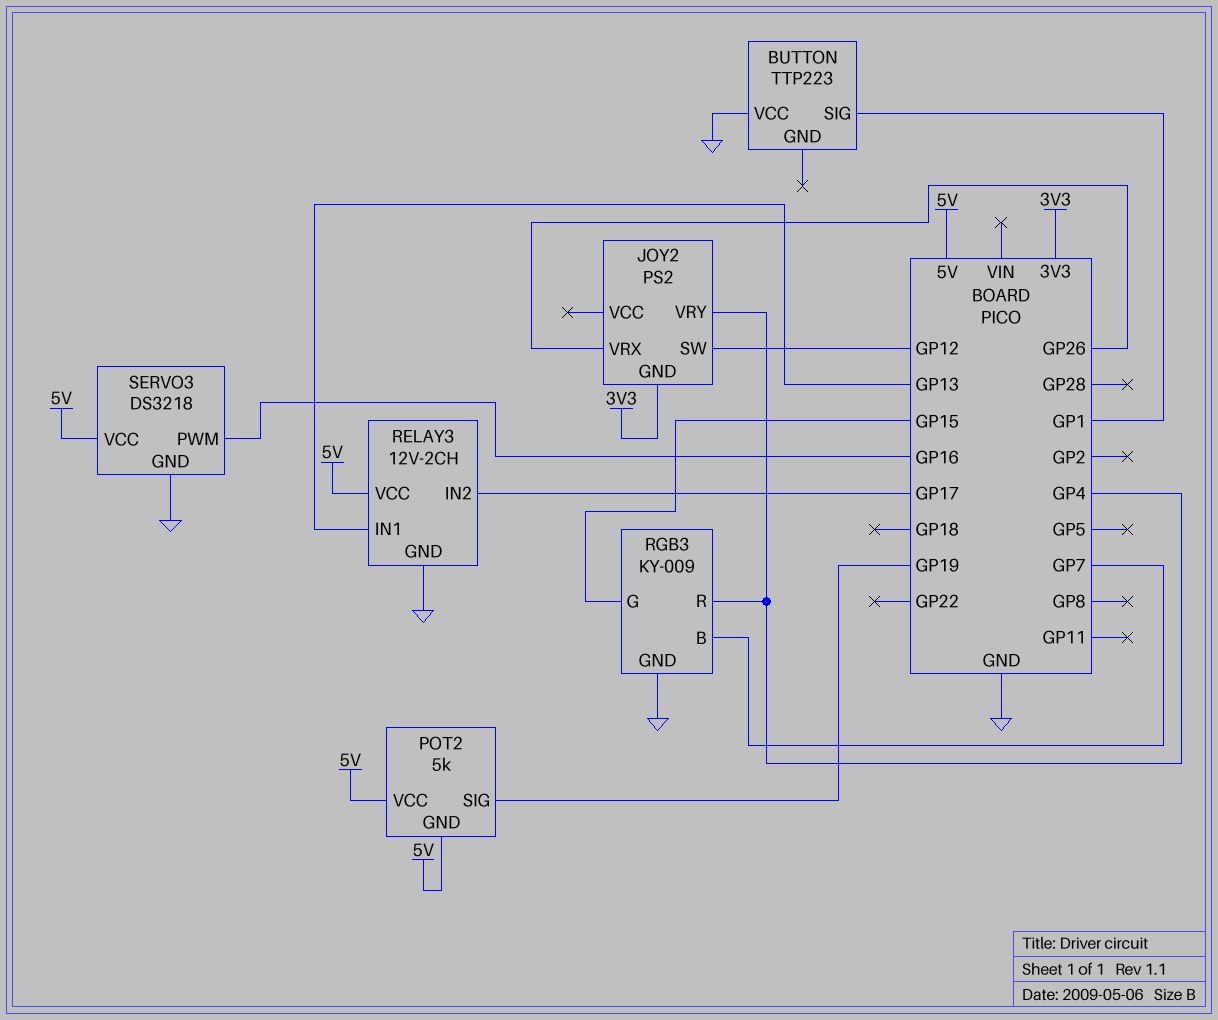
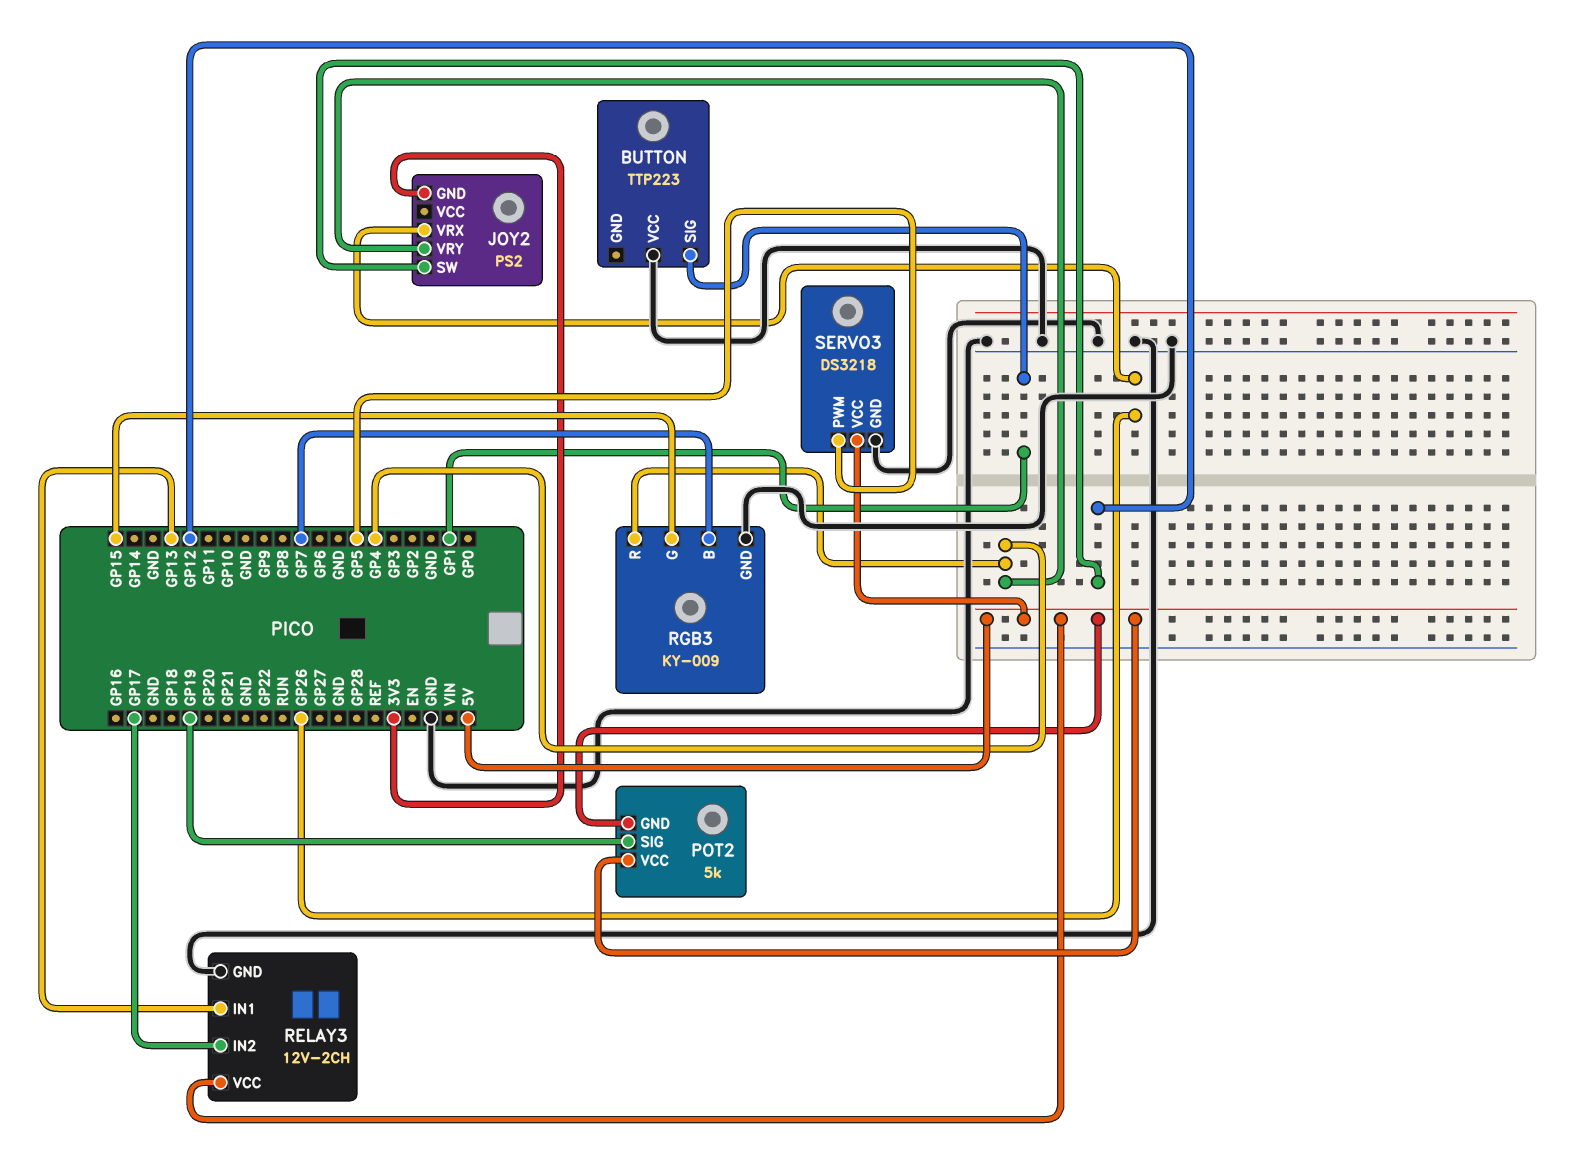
SERVO3 pin PWM: GP16 -> GP5

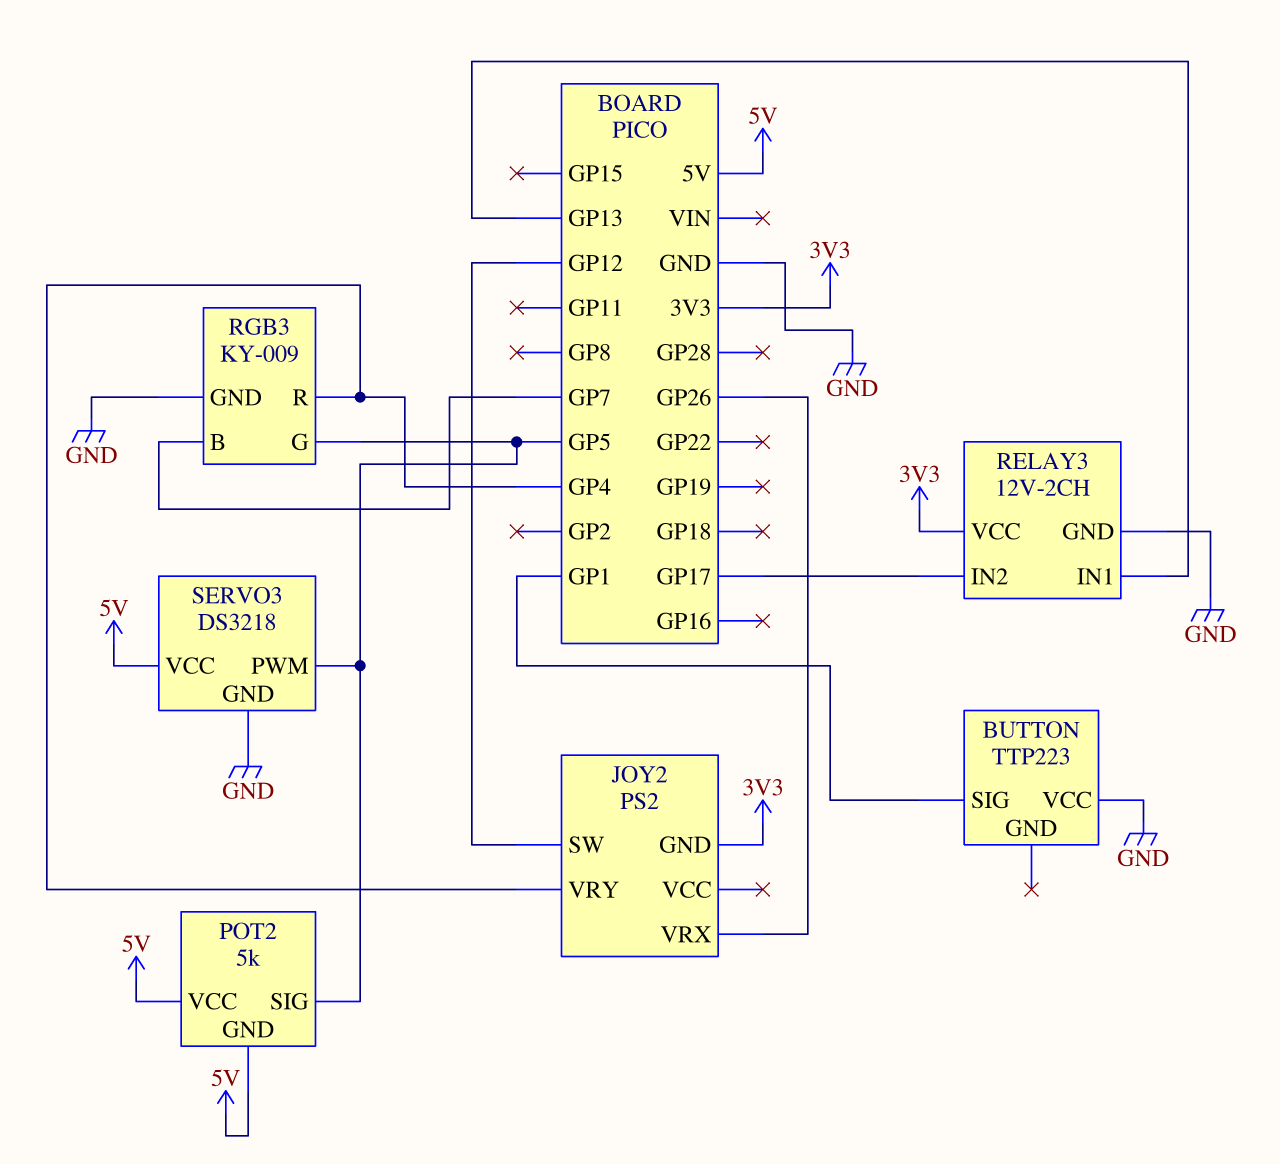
POT2 pin SIG: GP19 -> GP5
RELAY3 pin VCC: 5V -> 3V3
RGB3 pin G: GP15 -> GP5

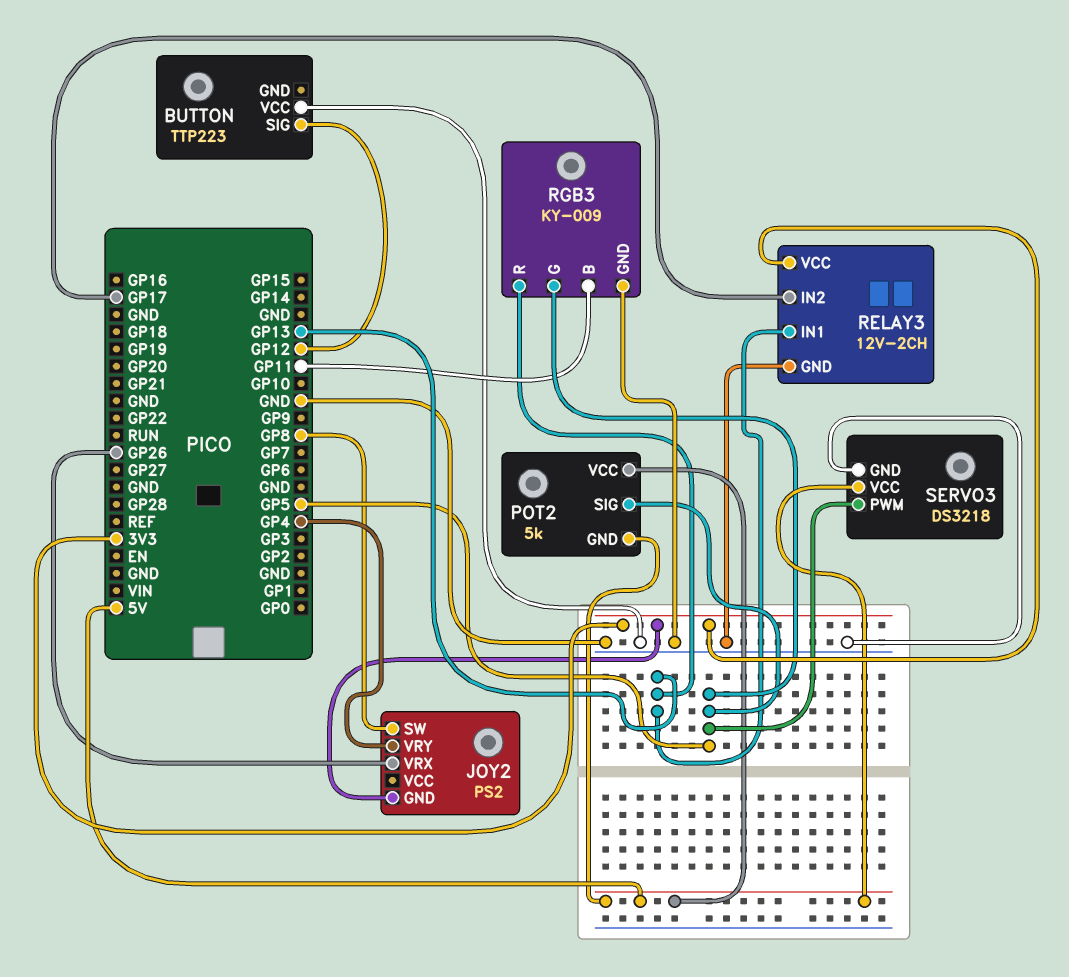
BUTTON pin SIG: GP1 -> GP12
JOY2 pin SW: GP12 -> GP8
RGB3 pin B: GP7 -> GP11
RGB3 pin R: GP4 -> GP13

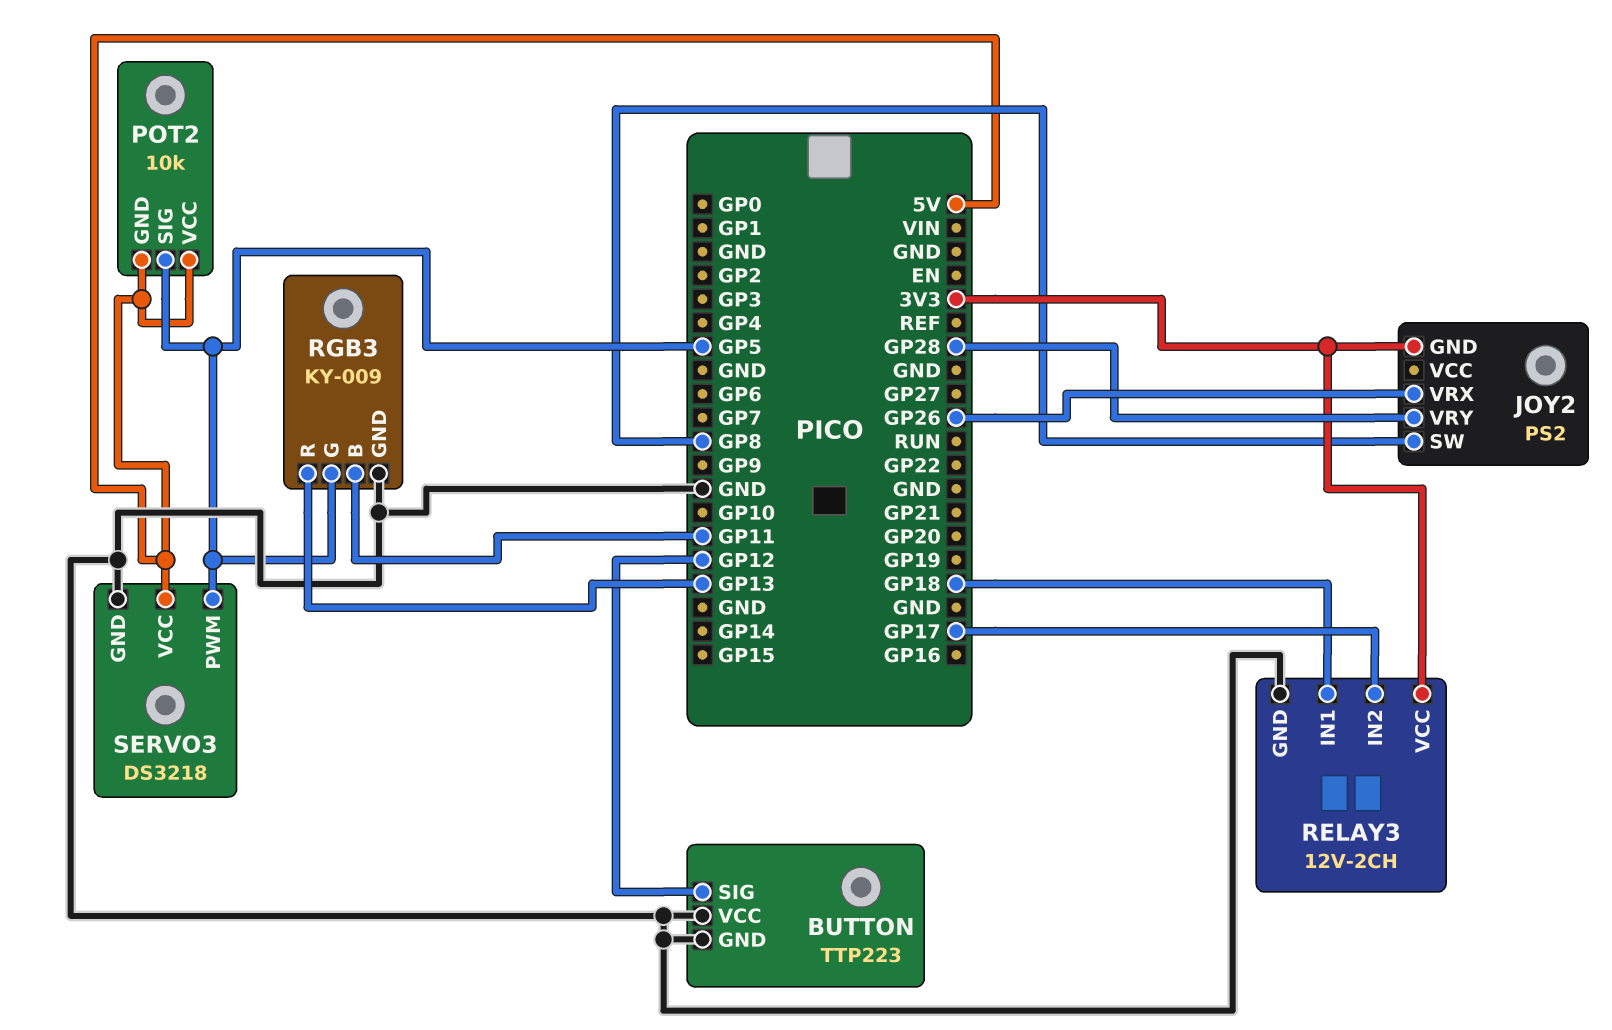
BUTTON pin GND: none -> GND
JOY2 pin VRY: GP4 -> GP28
POT2: 5k -> 10k
RELAY3 pin IN1: GP13 -> GP18

